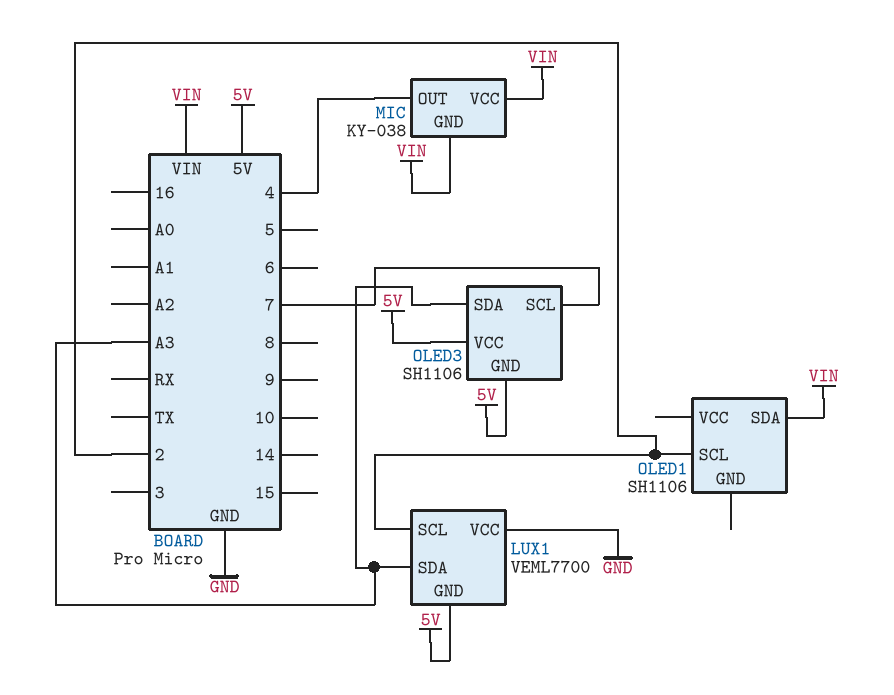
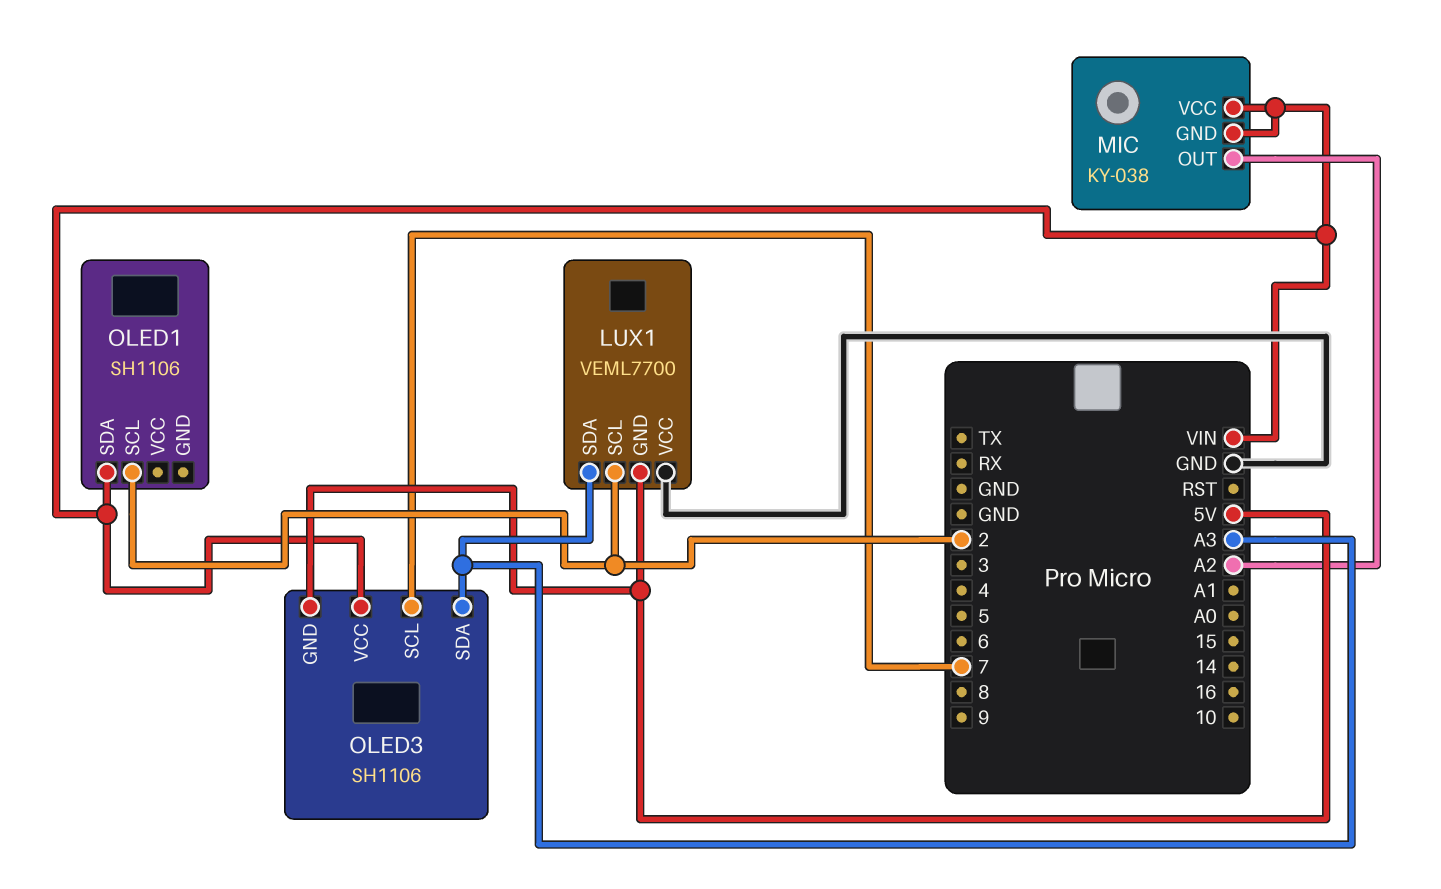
MIC pin OUT: 4 -> A2
OLED3 pin VCC: 5V -> VIN

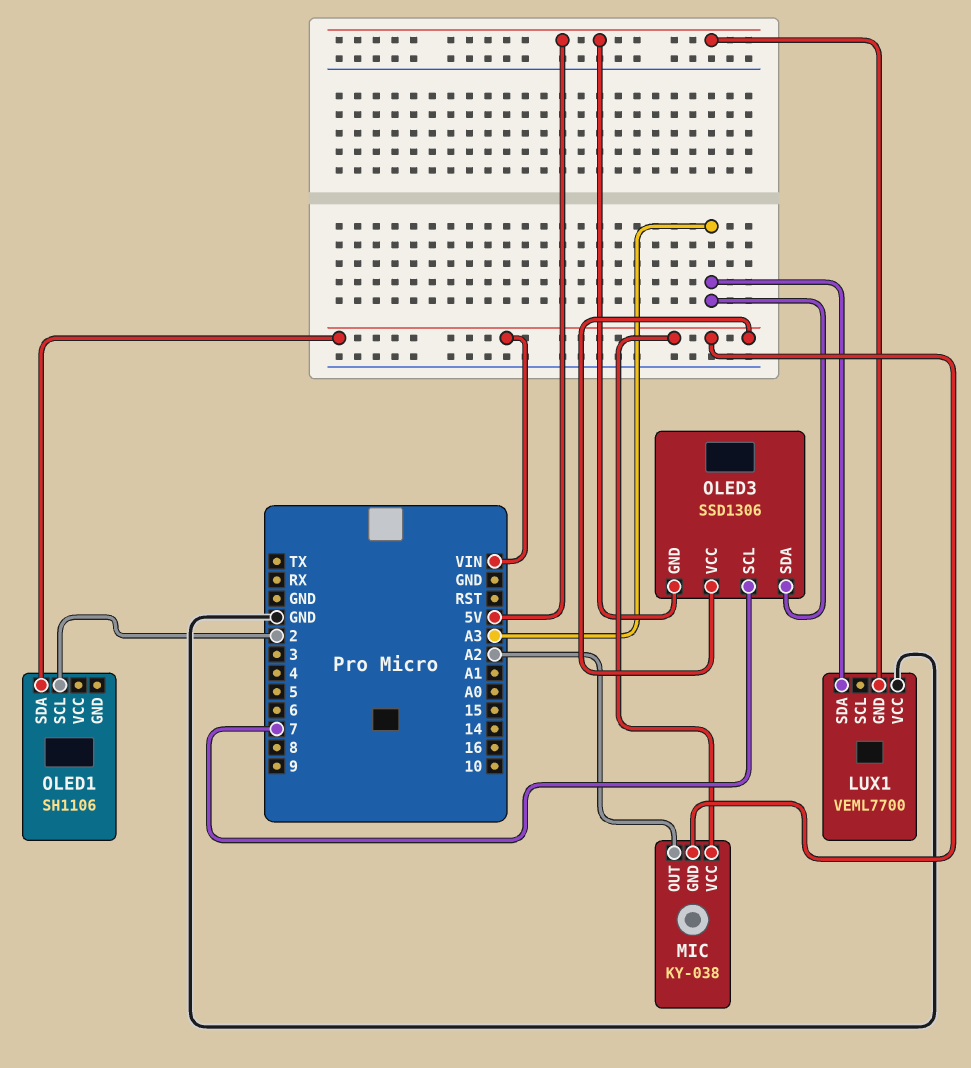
LUX1 pin SCL: 2 -> none
OLED3: SH1106 -> SSD1306

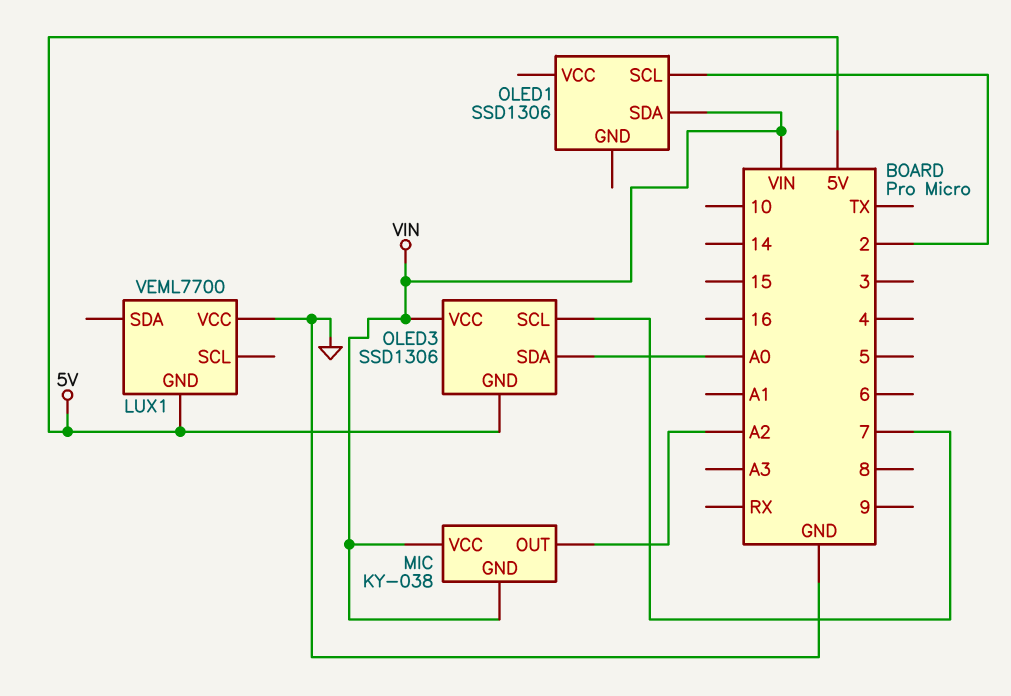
LUX1 pin SDA: A3 -> none
OLED1: SH1106 -> SSD1306
OLED3 pin SDA: A3 -> A0

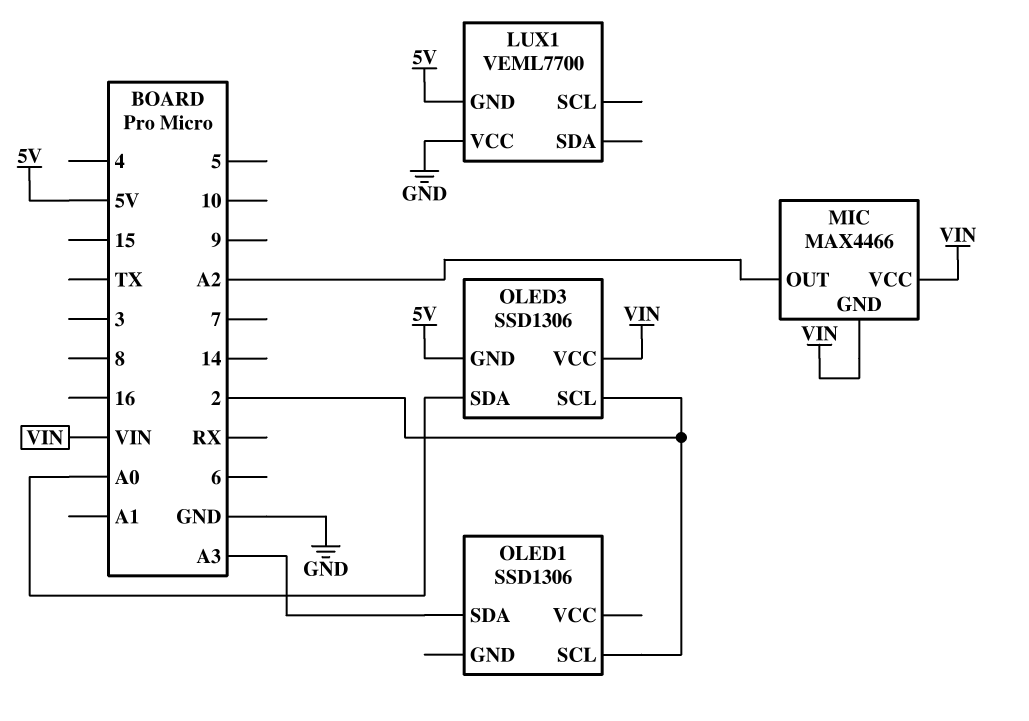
MIC: KY-038 -> MAX4466
OLED1 pin SDA: VIN -> A3
OLED3 pin SCL: 7 -> 2

